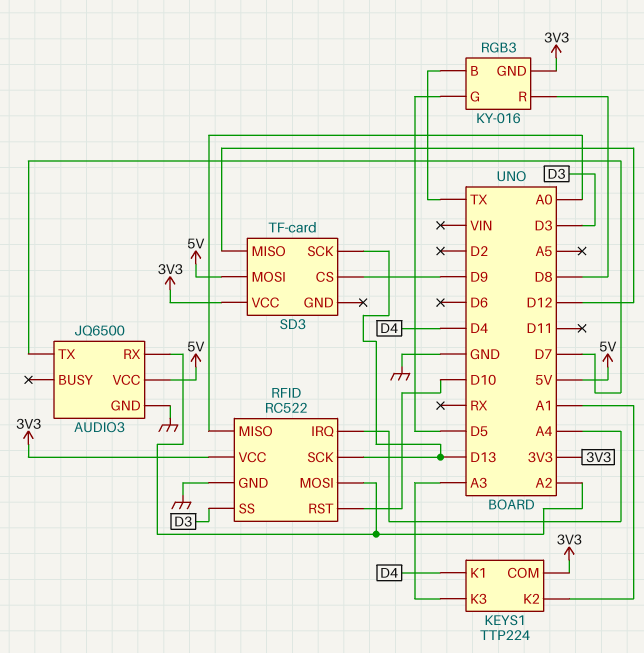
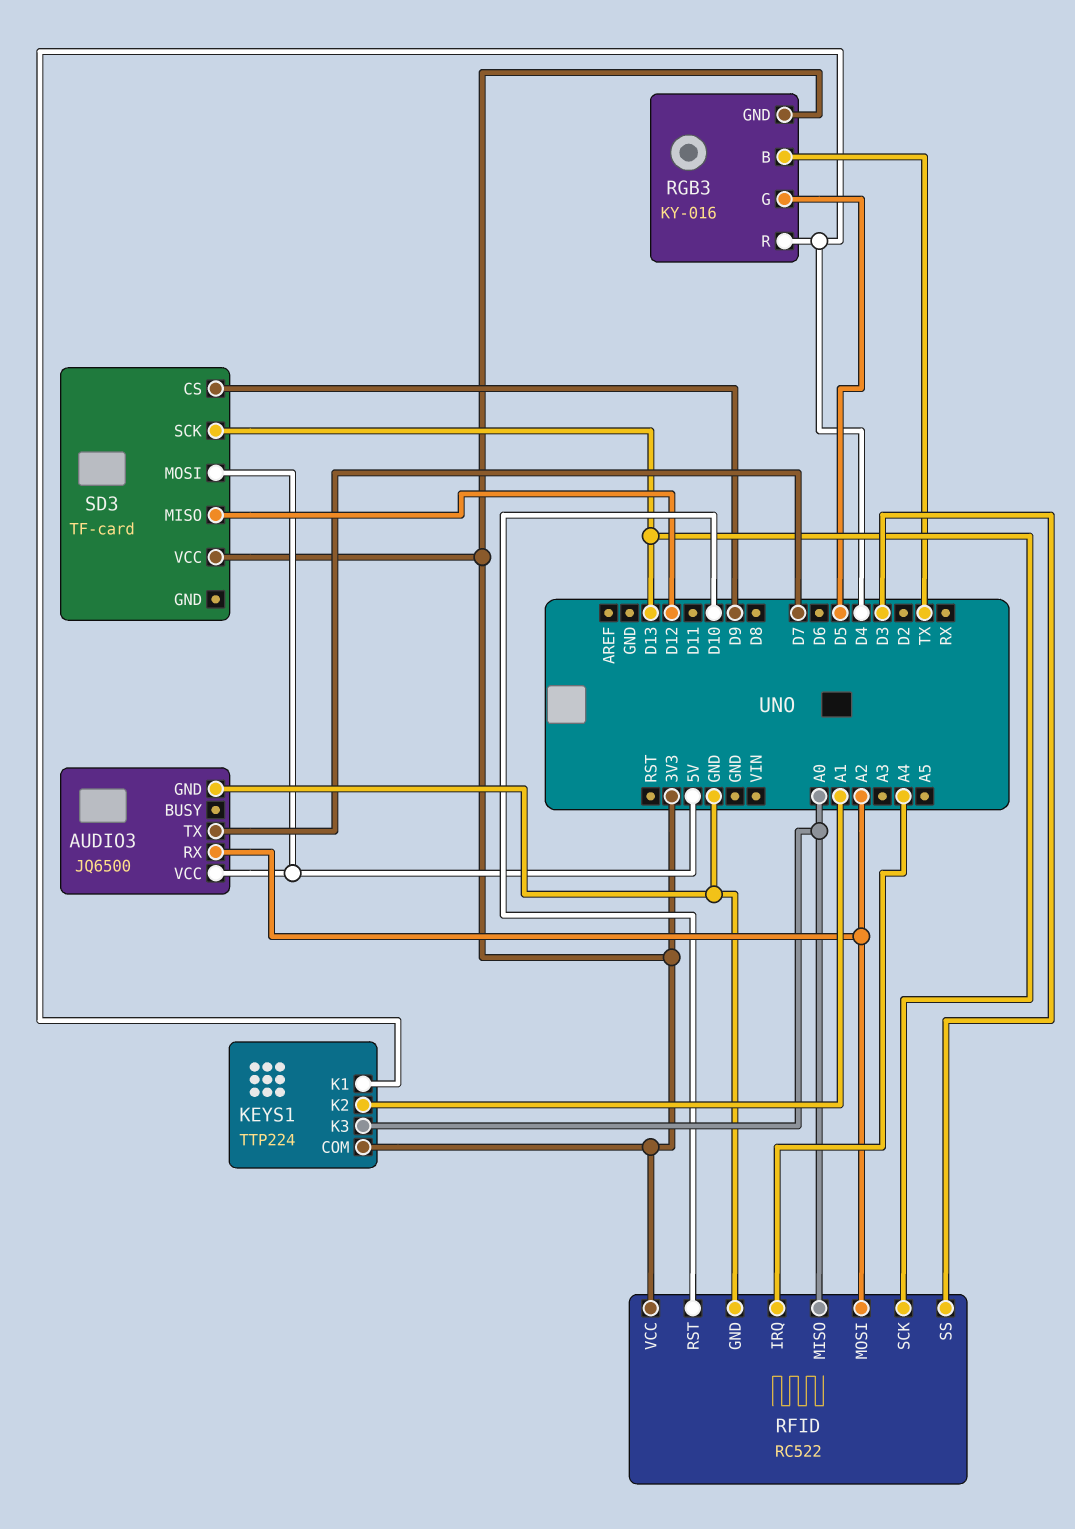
KEYS1 pin K3: A3 -> A0
RGB3 pin R: D8 -> D4

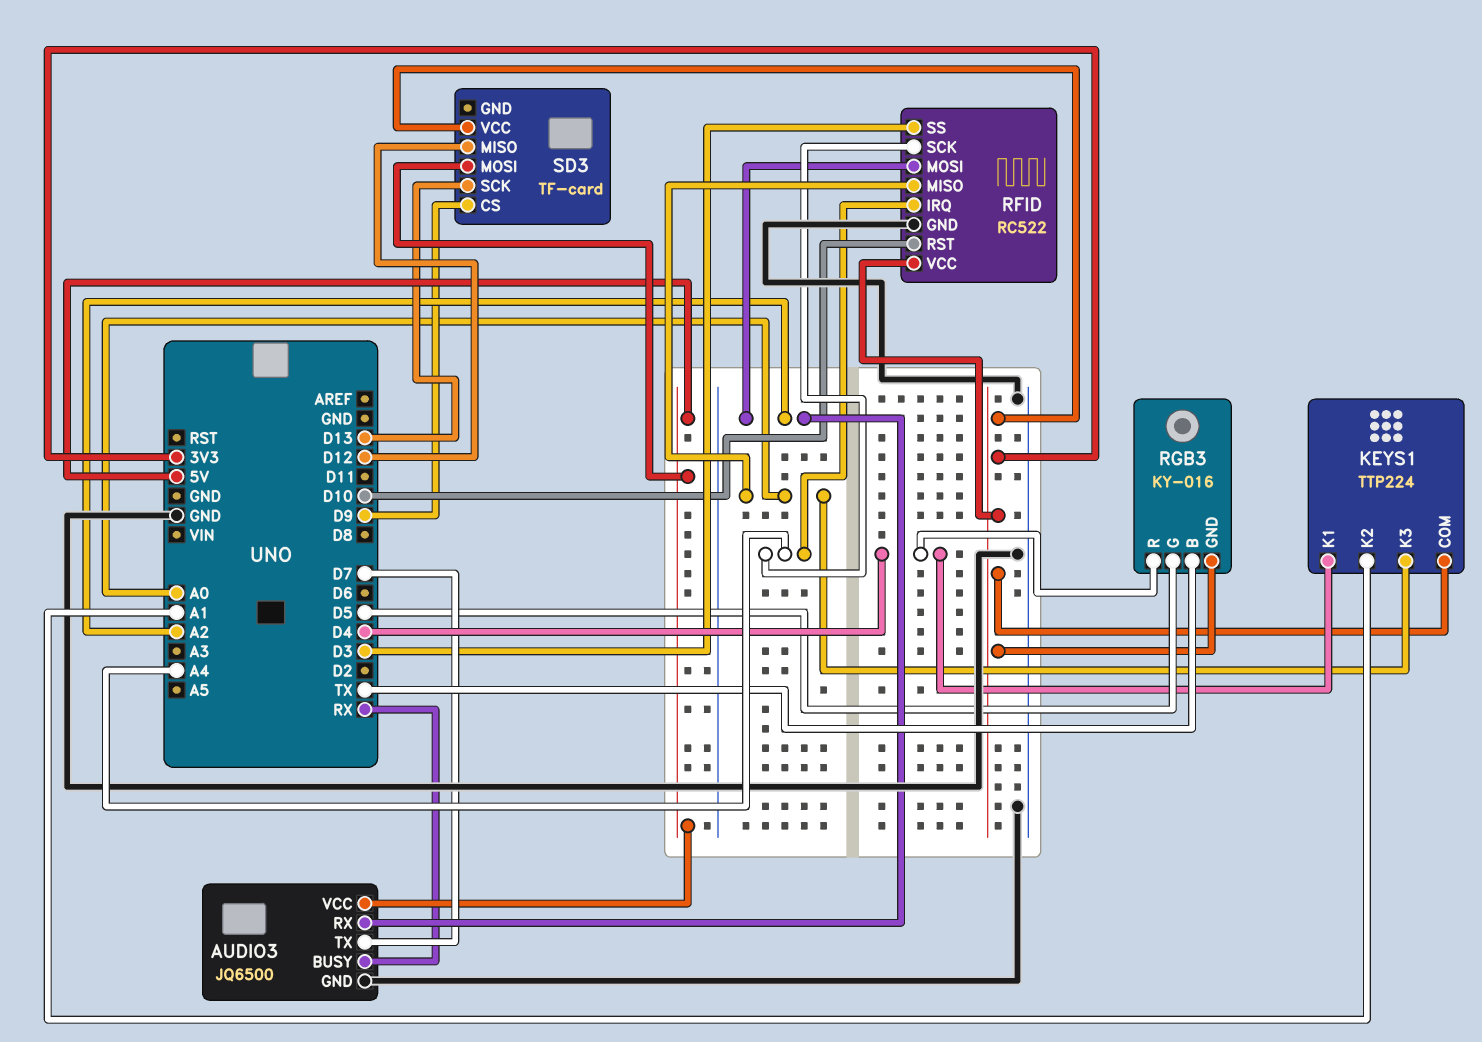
AUDIO3 pin BUSY: none -> RX
RFID pin SCK: D13 -> A4

